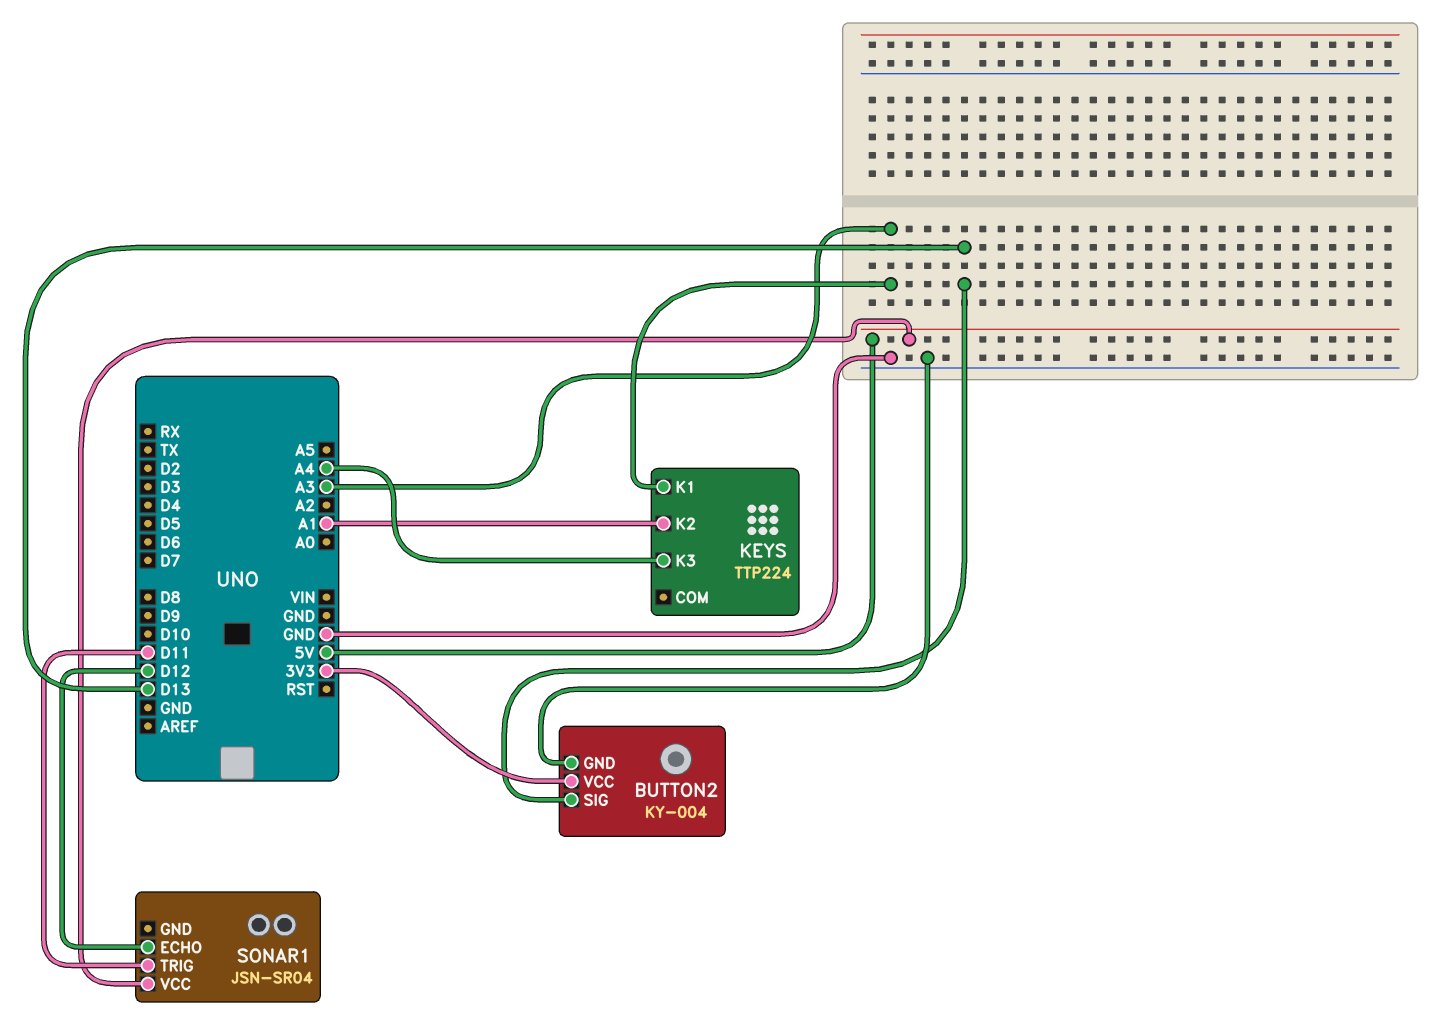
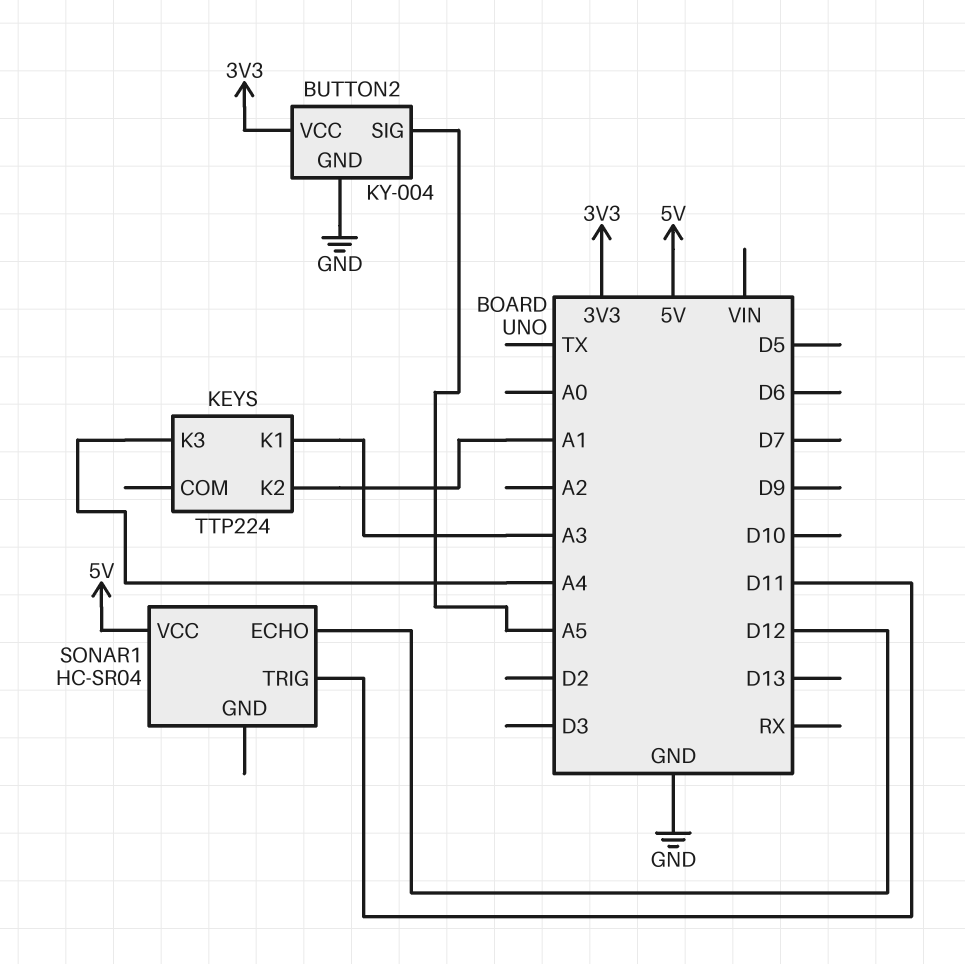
BUTTON2 pin SIG: D13 -> A5
SONAR1: JSN-SR04 -> HC-SR04

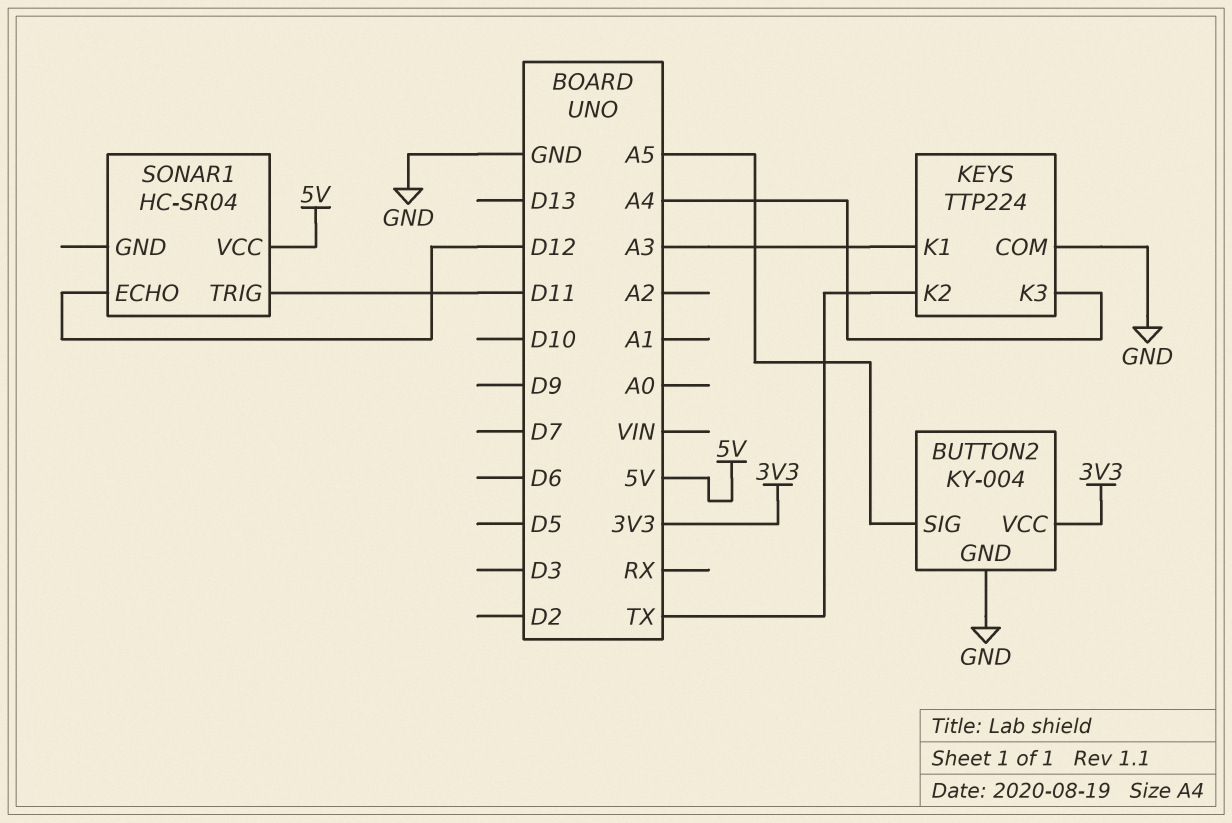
KEYS pin COM: none -> GND
KEYS pin K2: A1 -> TX

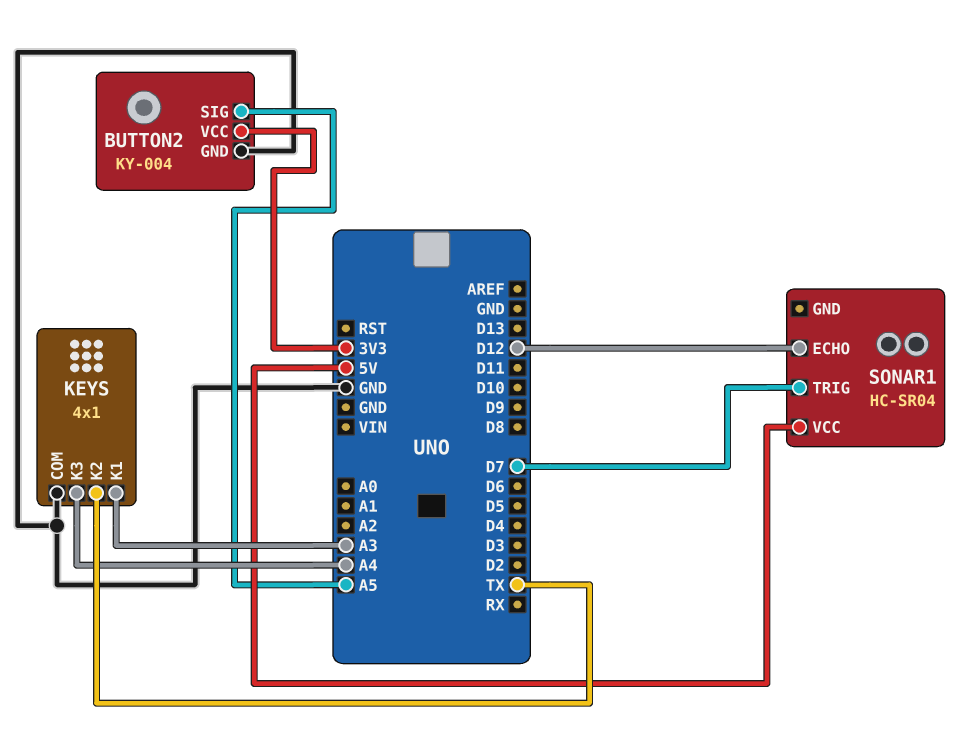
KEYS: TTP224 -> 4x1
SONAR1 pin TRIG: D11 -> D7

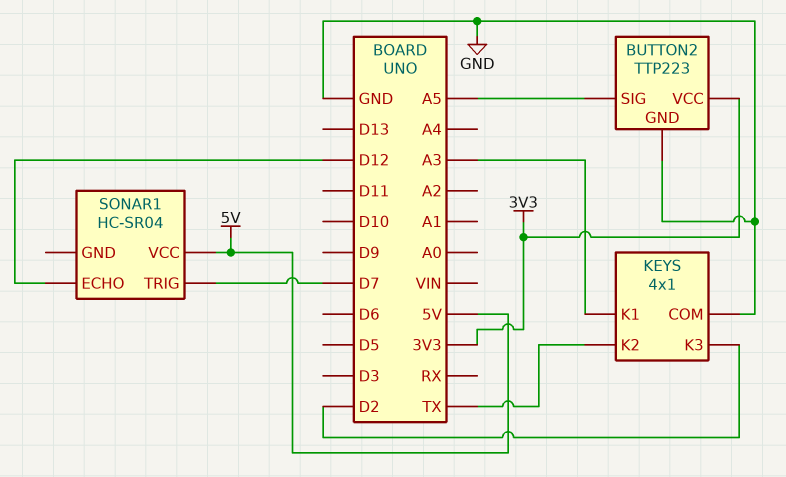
BUTTON2: KY-004 -> TTP223
KEYS pin K3: A4 -> D2

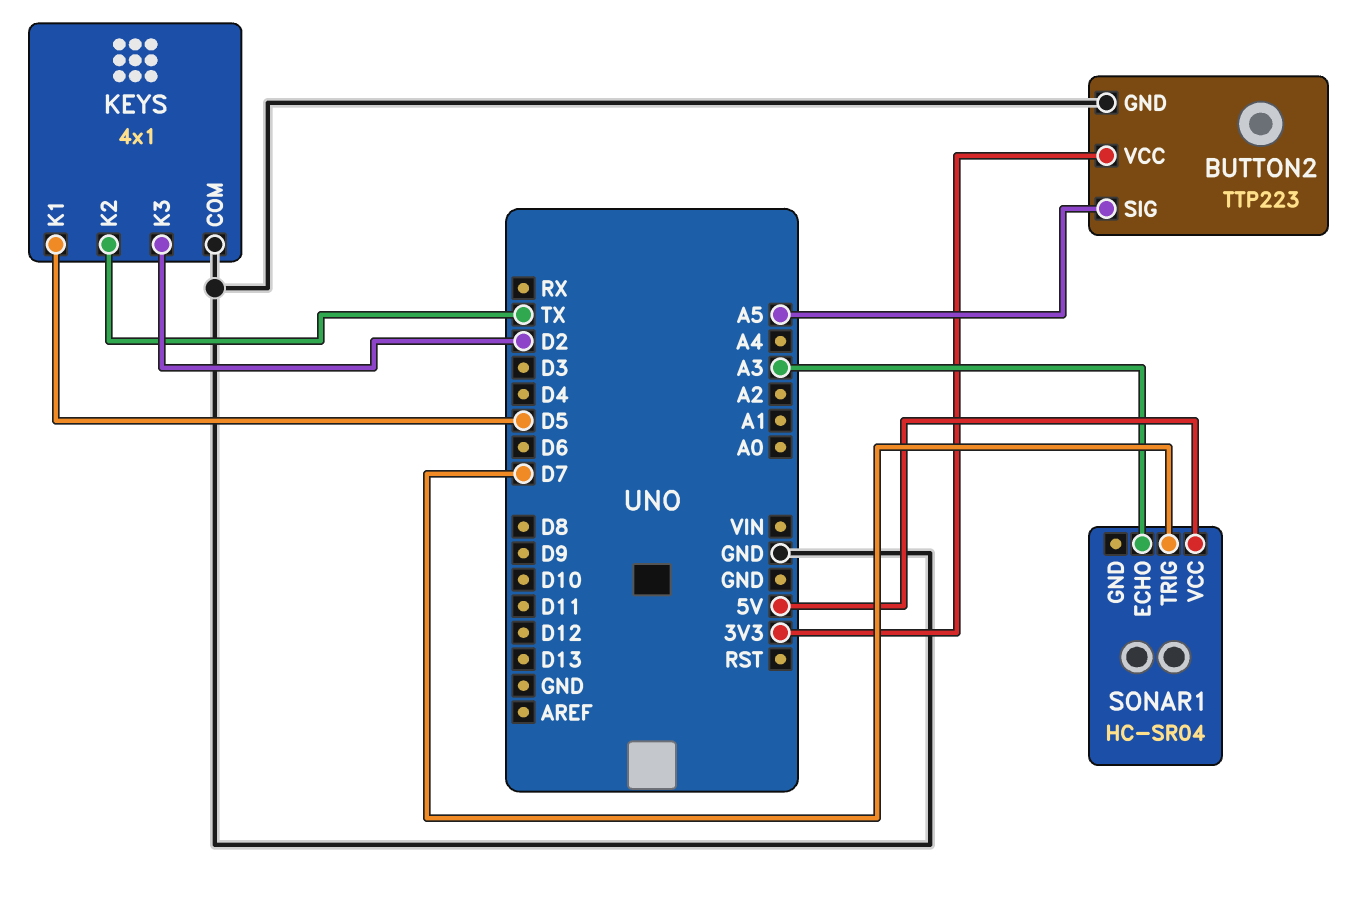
KEYS pin K1: A3 -> D5
SONAR1 pin ECHO: D12 -> A3

